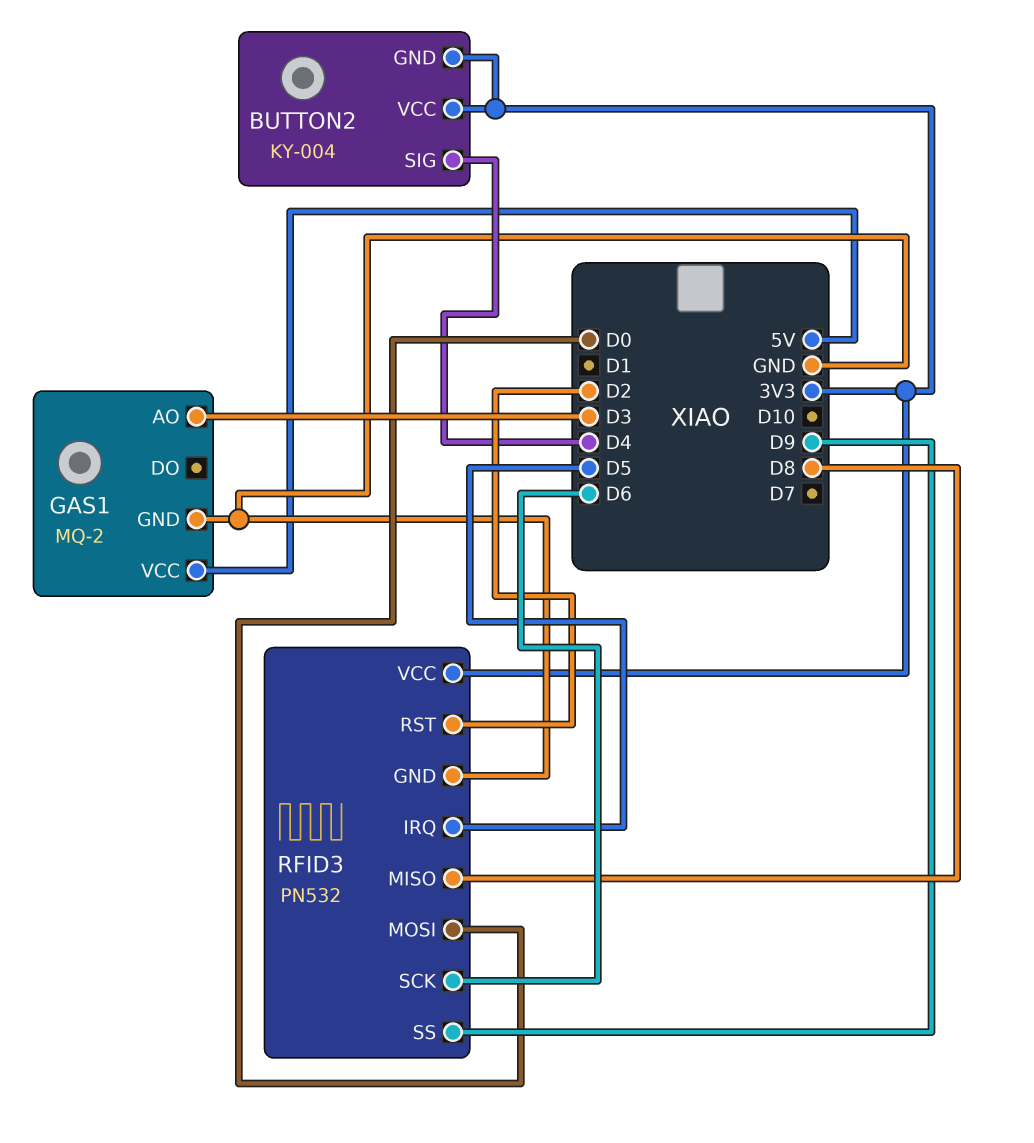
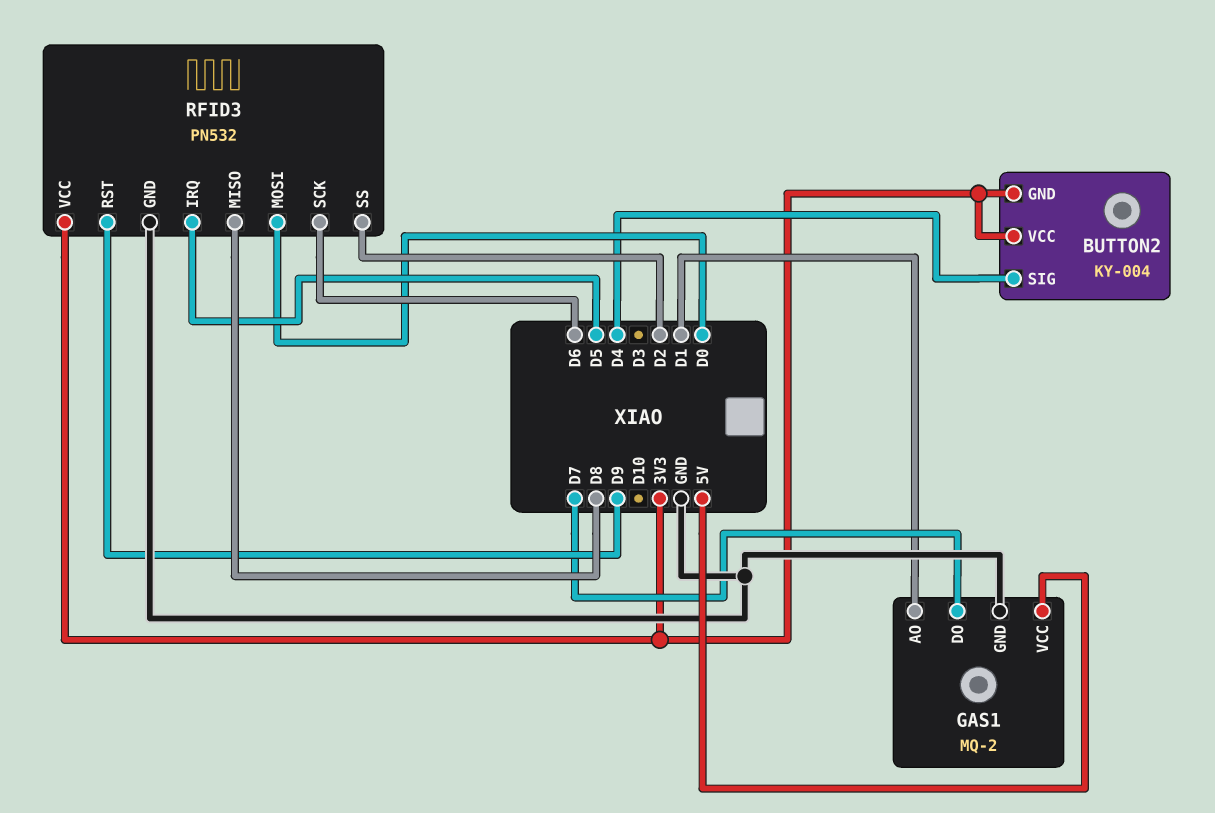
GAS1 pin AO: D3 -> D1
GAS1 pin DO: none -> D7
RFID3 pin RST: D2 -> D9
RFID3 pin SS: D9 -> D2

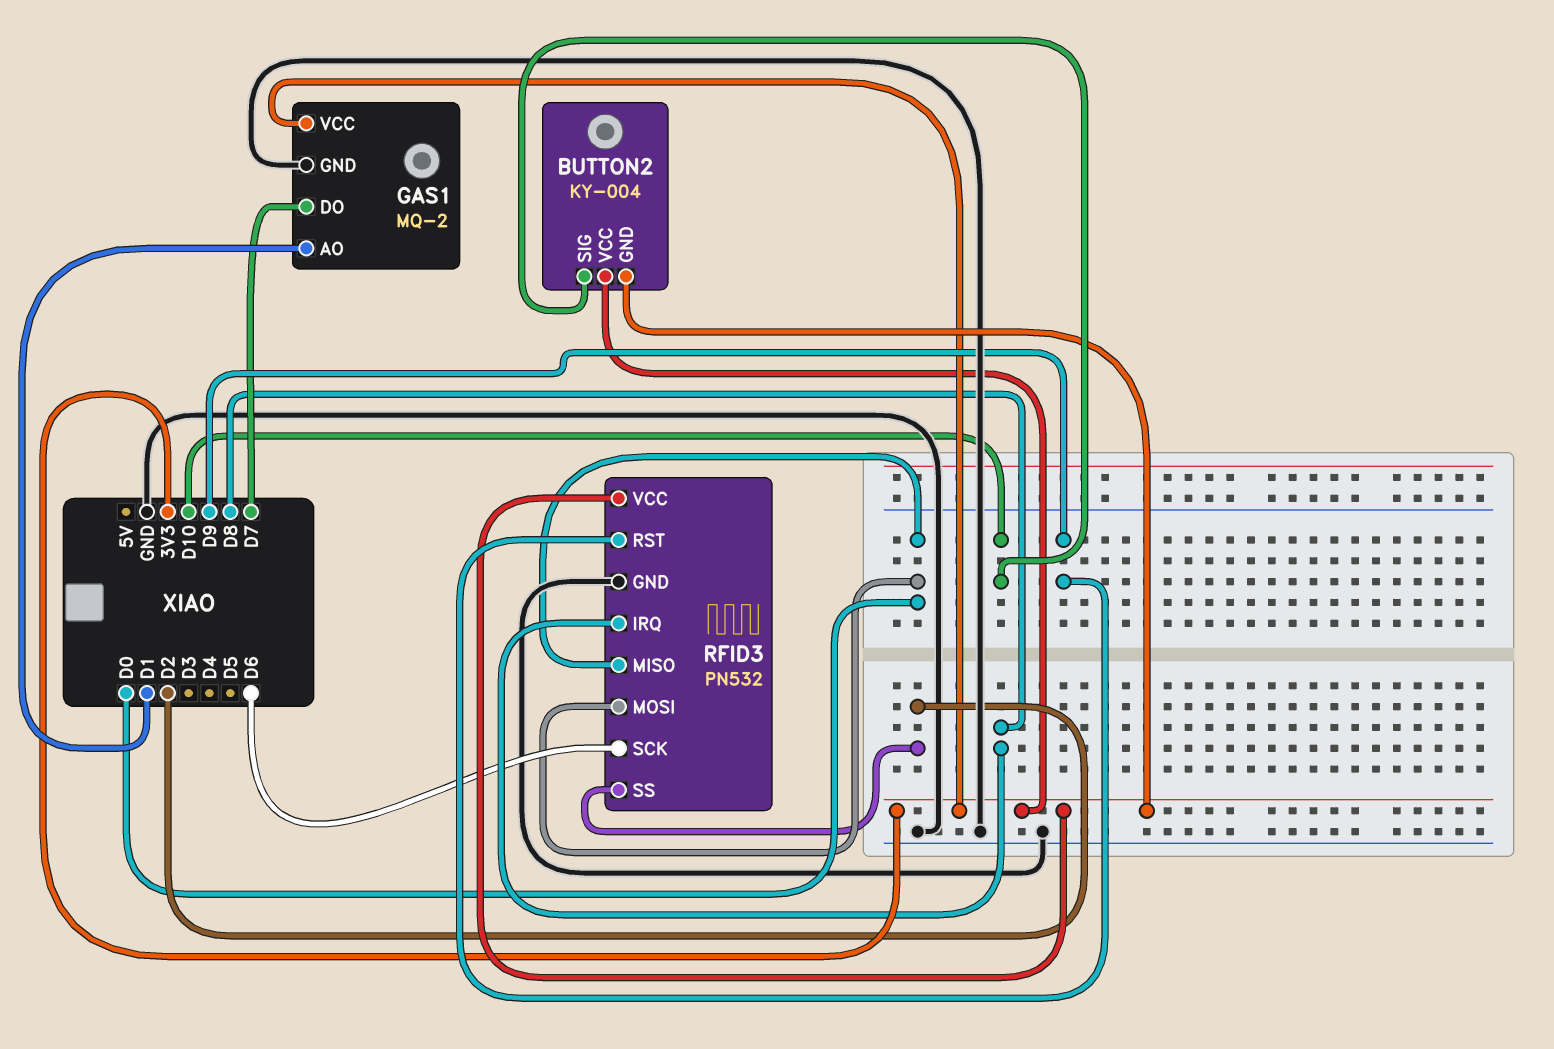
BUTTON2 pin SIG: D4 -> D10
GAS1 pin VCC: 5V -> 3V3
RFID3 pin IRQ: D5 -> D8
RFID3 pin MISO: D8 -> D0

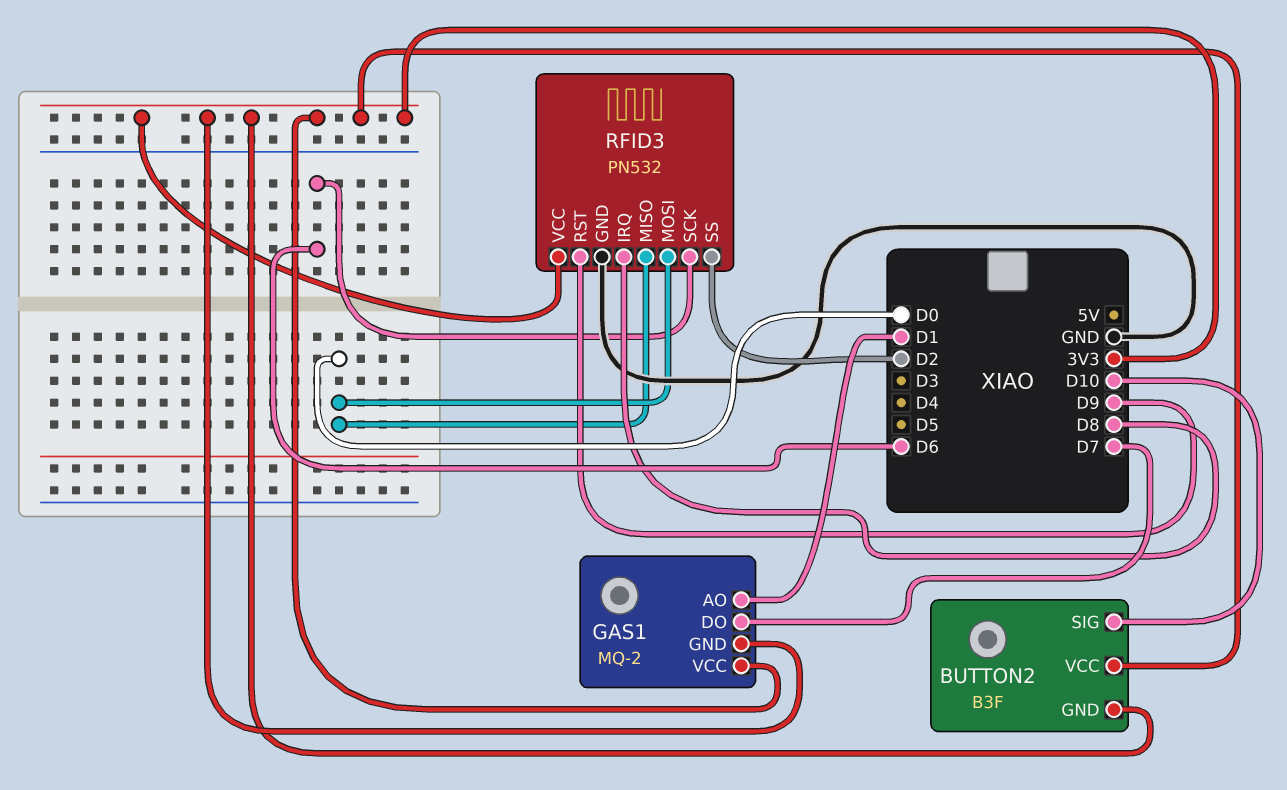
BUTTON2: KY-004 -> B3F
GAS1 pin GND: GND -> 3V3

